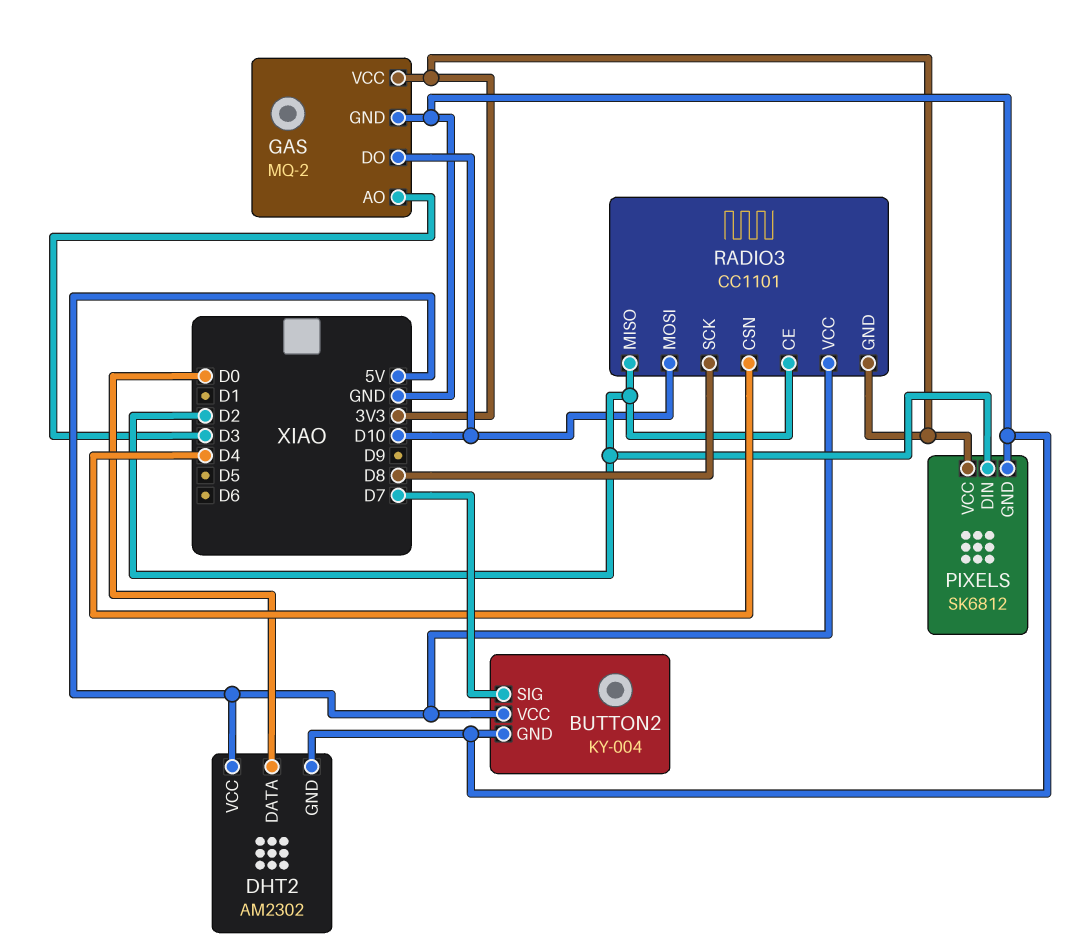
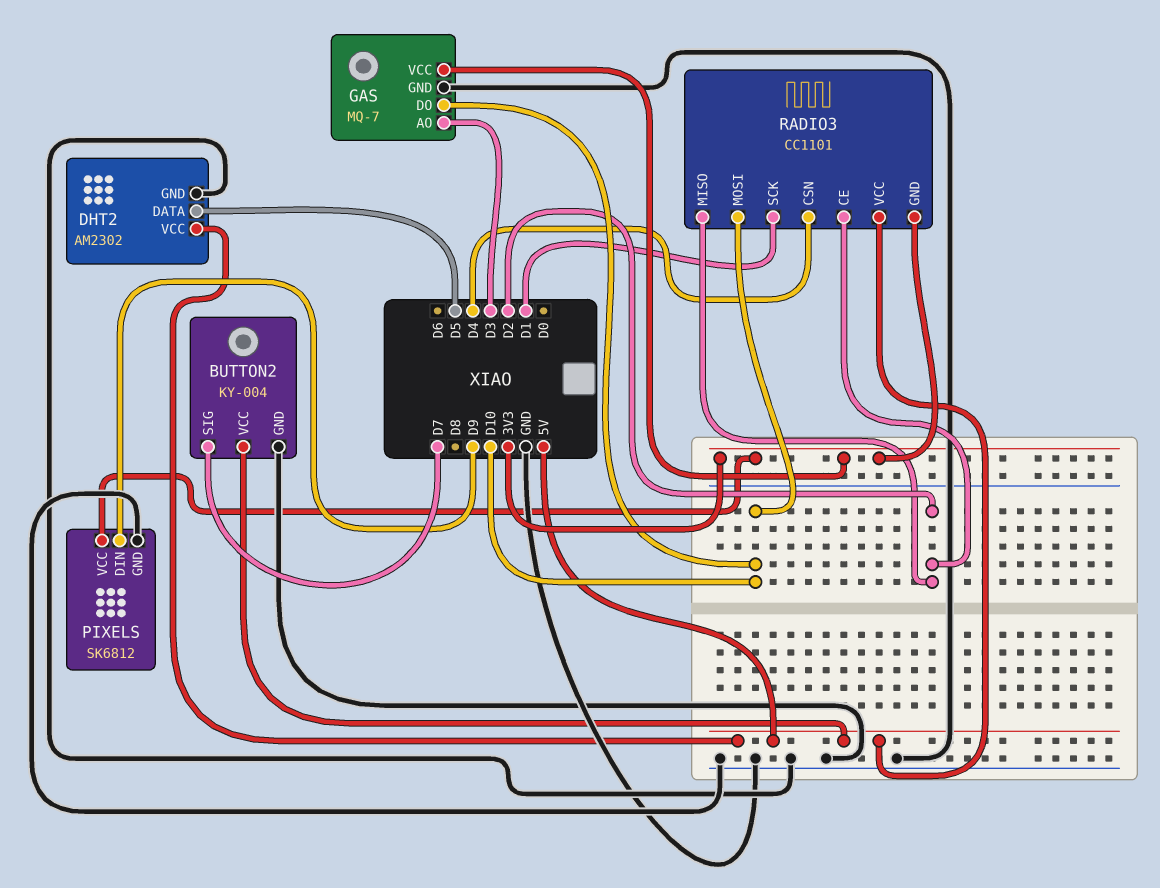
DHT2 pin DATA: D0 -> D5
GAS: MQ-2 -> MQ-7
PIXELS pin DIN: D2 -> D9
RADIO3 pin SCK: D8 -> D1

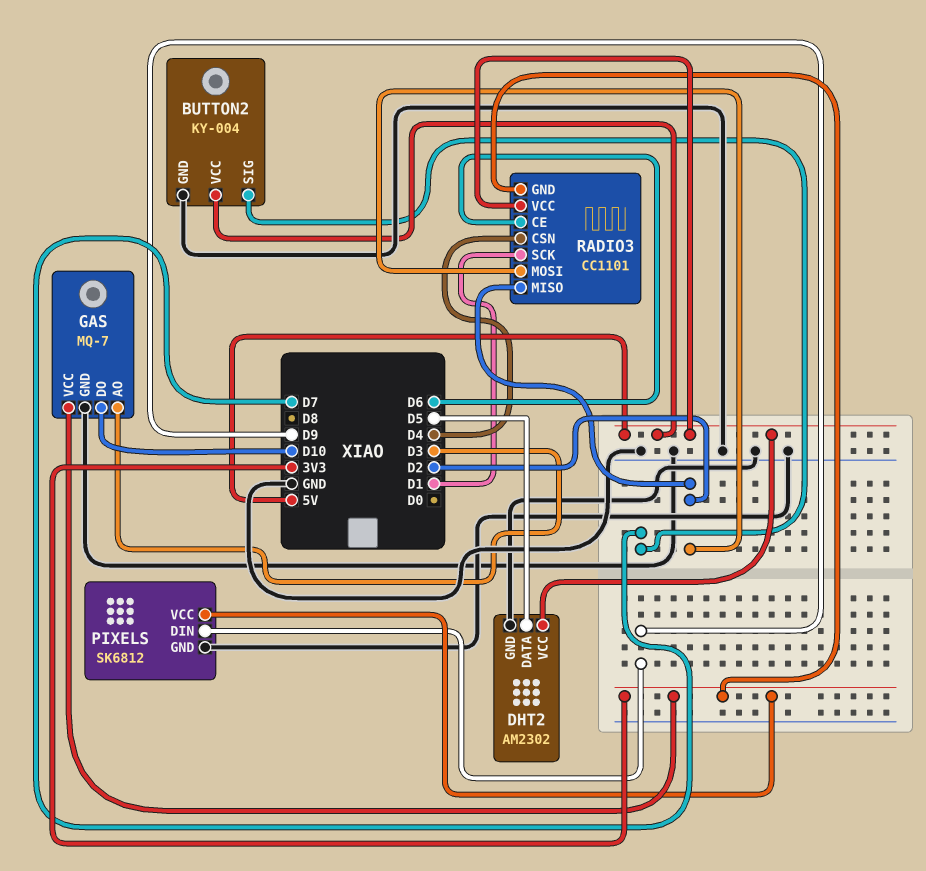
RADIO3 pin CE: D2 -> D6
RADIO3 pin MOSI: D10 -> D2

